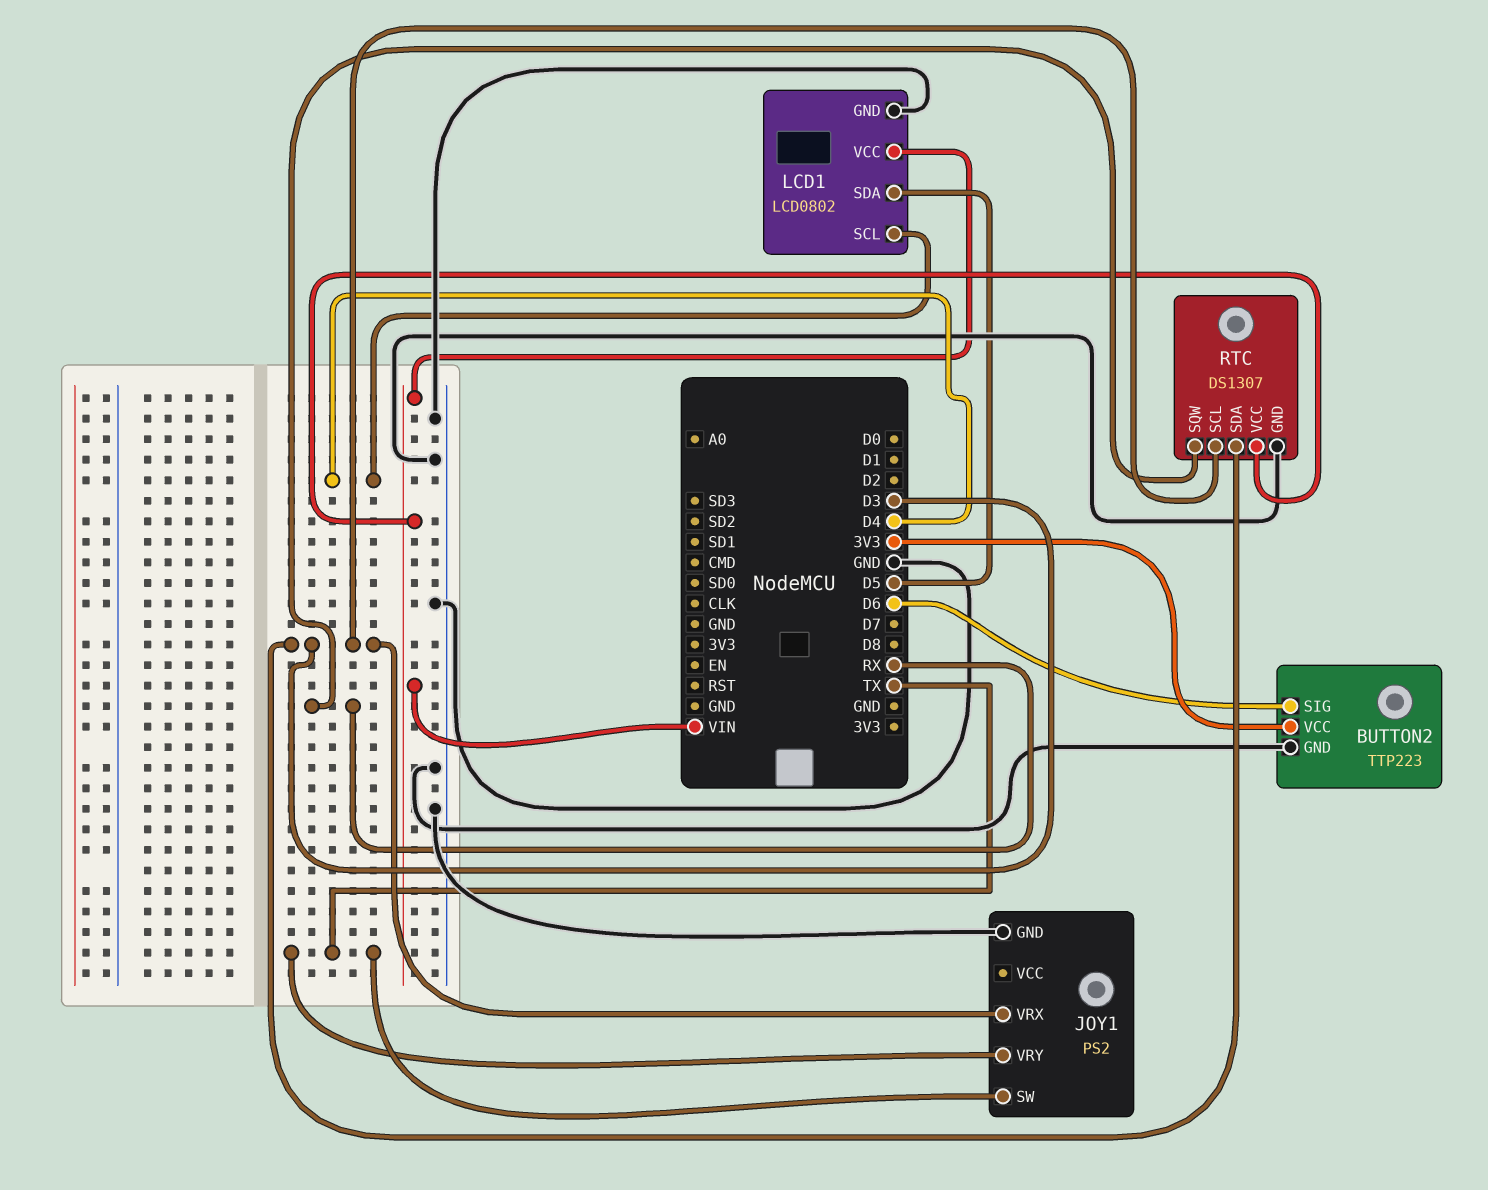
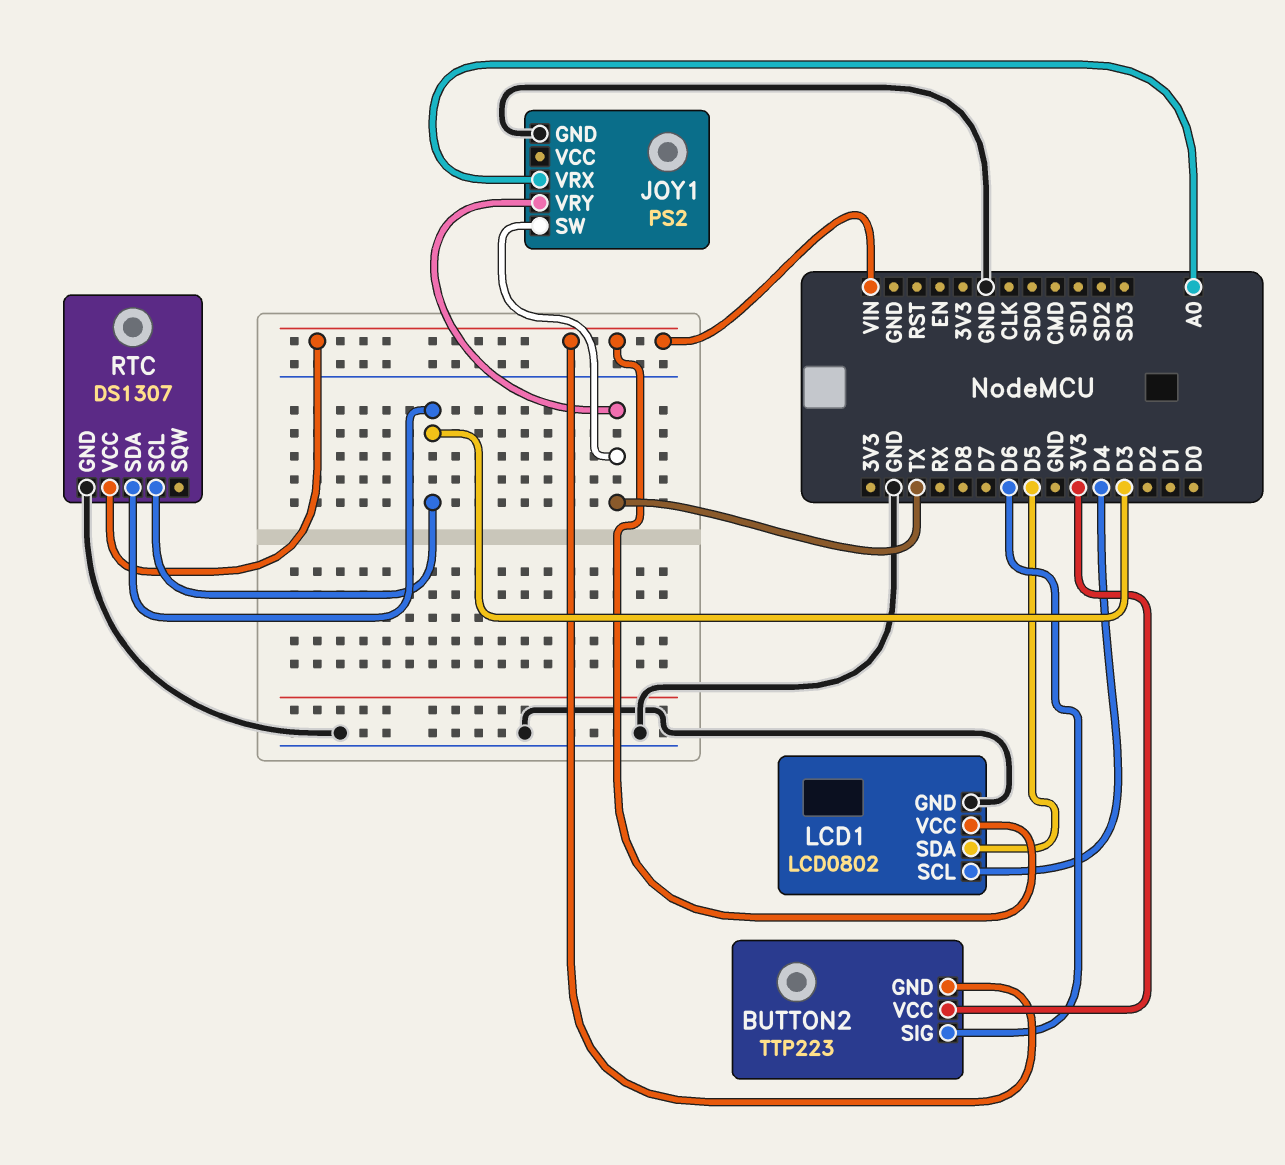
BUTTON2 pin GND: GND -> VIN
JOY1 pin VRX: D3 -> A0
RTC pin SQW: RX -> none

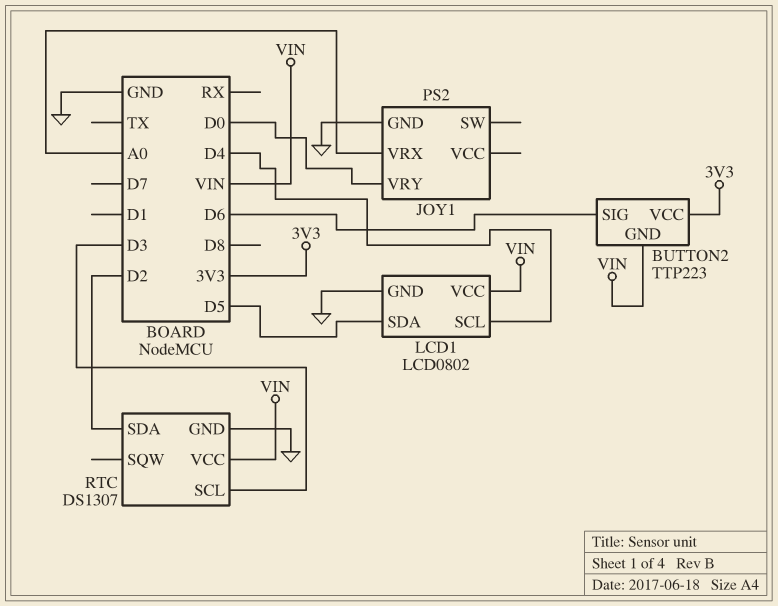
JOY1 pin SW: TX -> none
JOY1 pin VRY: TX -> D0
RTC pin SDA: D3 -> D2

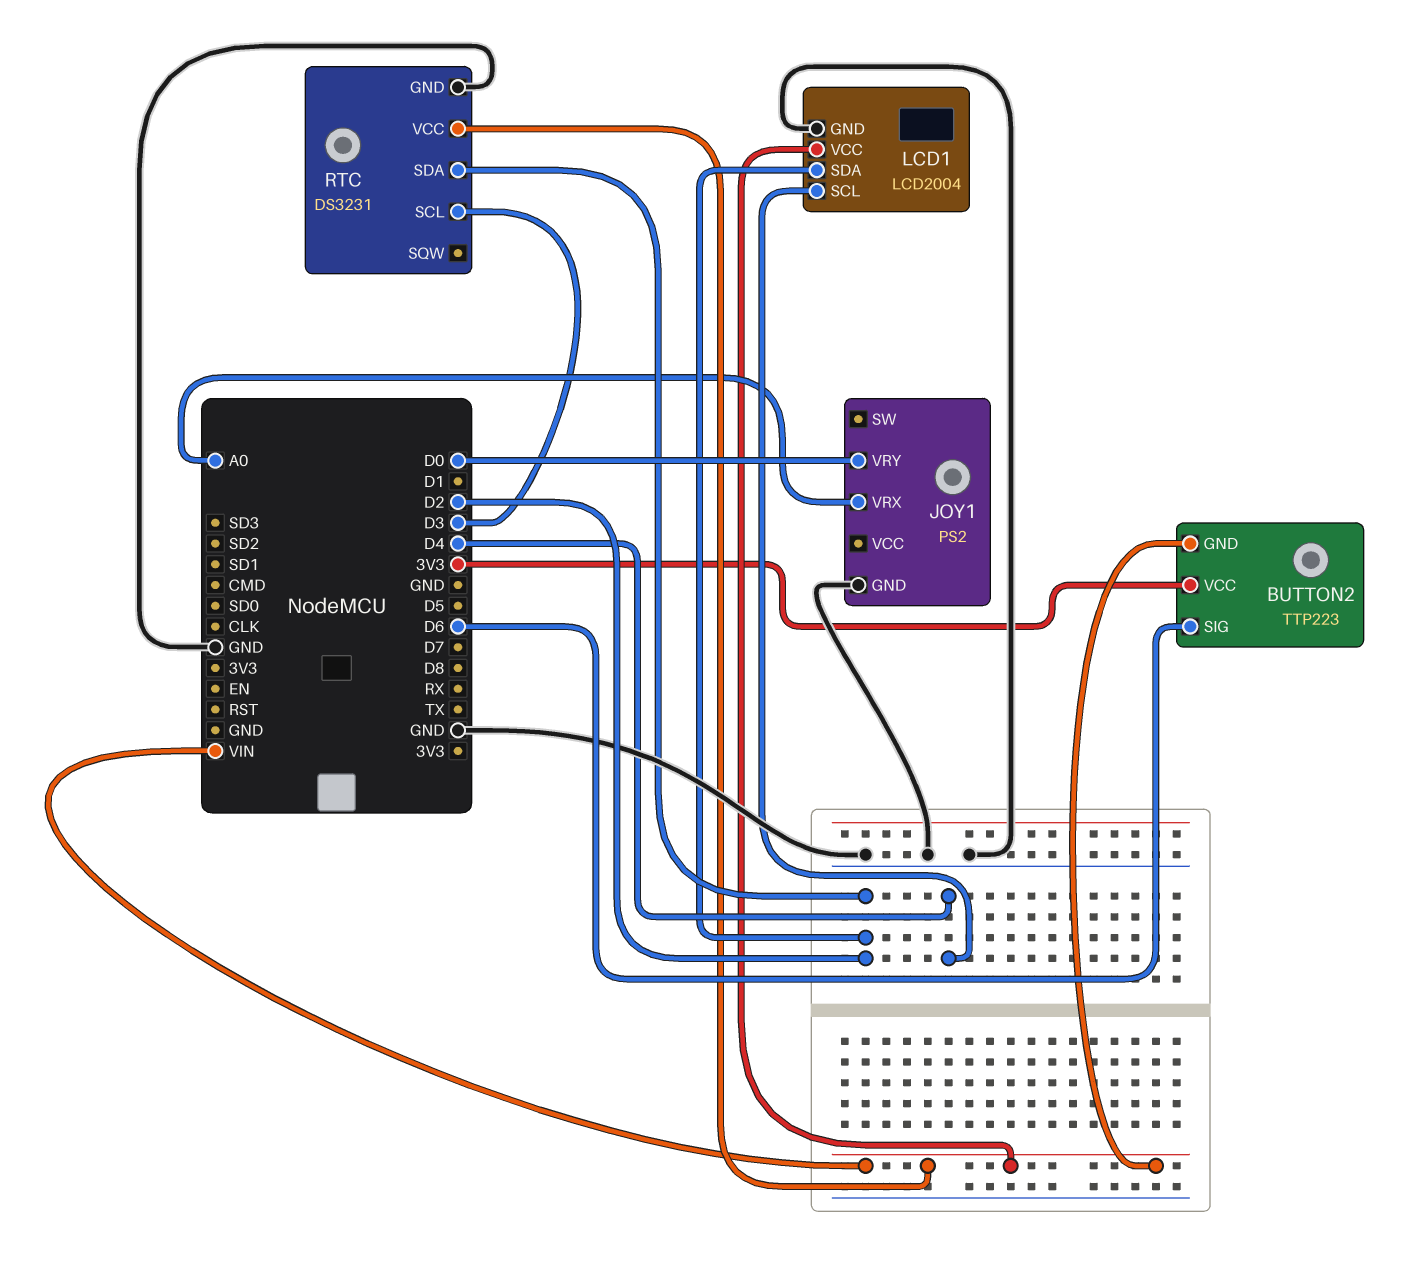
LCD1: LCD0802 -> LCD2004
LCD1 pin SDA: D5 -> D2
RTC: DS1307 -> DS3231

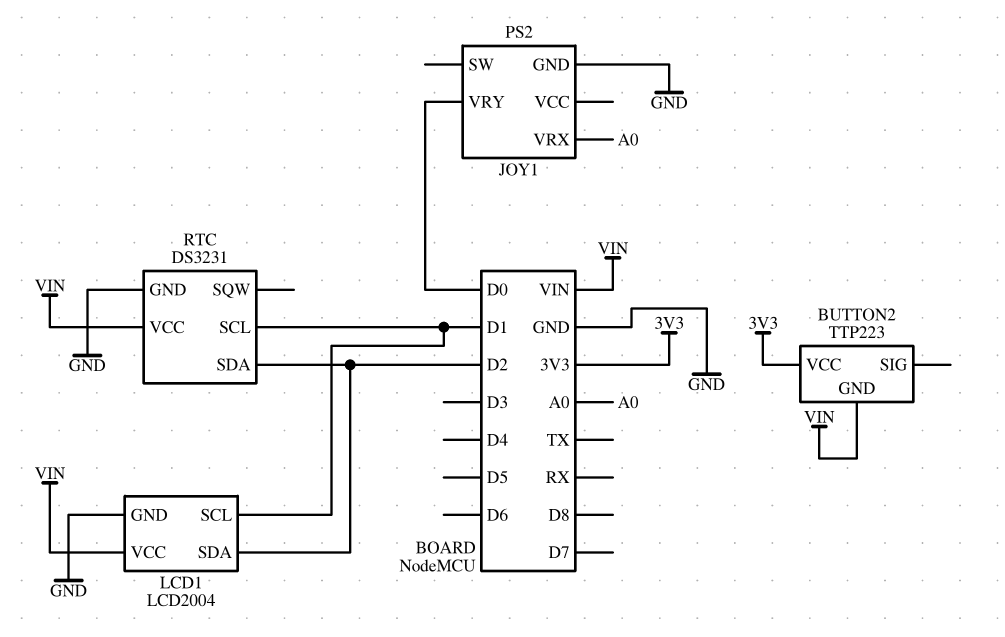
BUTTON2 pin SIG: D6 -> none
LCD1 pin SCL: D4 -> D1
RTC pin SCL: D3 -> D1

